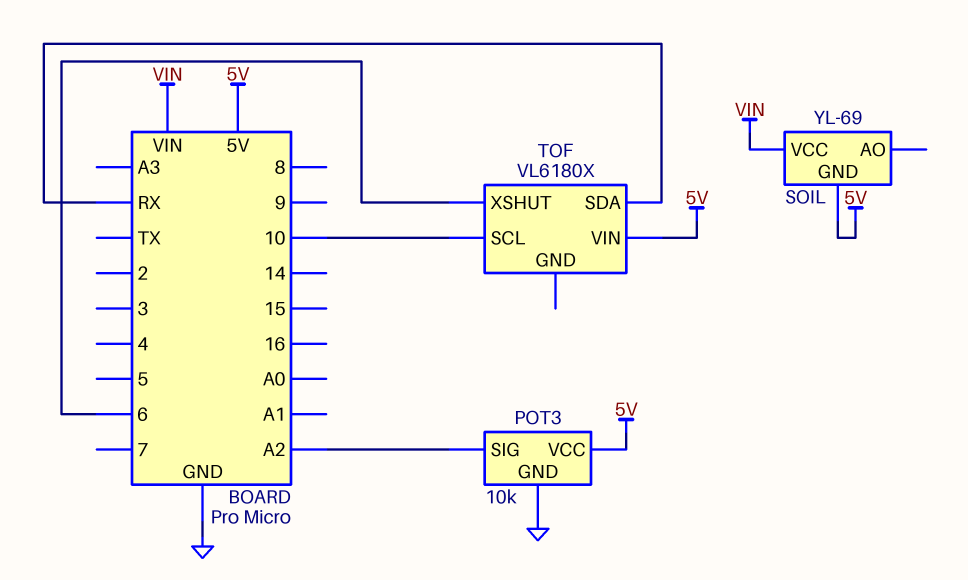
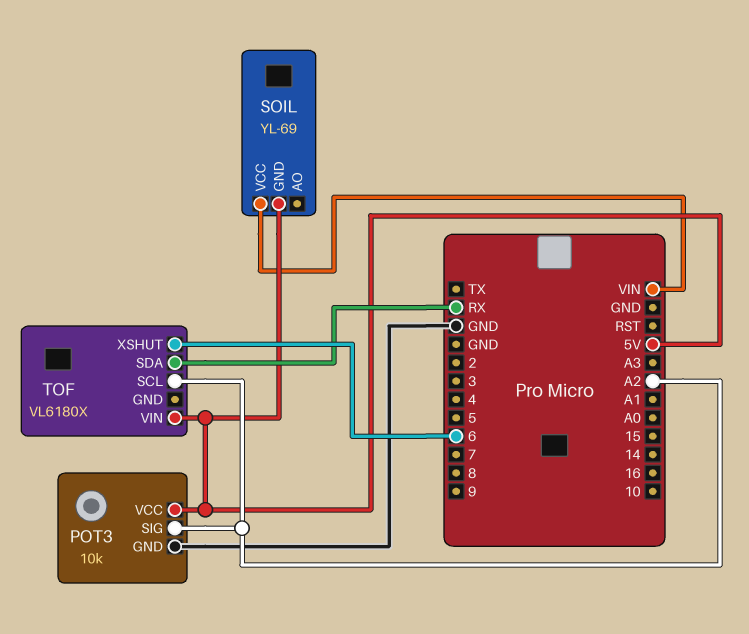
TOF pin SCL: 10 -> A2

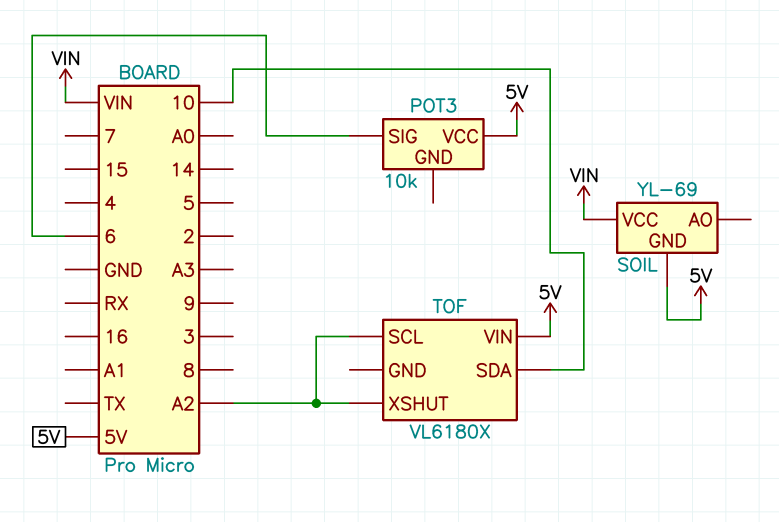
POT3 pin GND: GND -> none
POT3 pin SIG: A2 -> 6
TOF pin SDA: RX -> 10
TOF pin XSHUT: 6 -> A2

